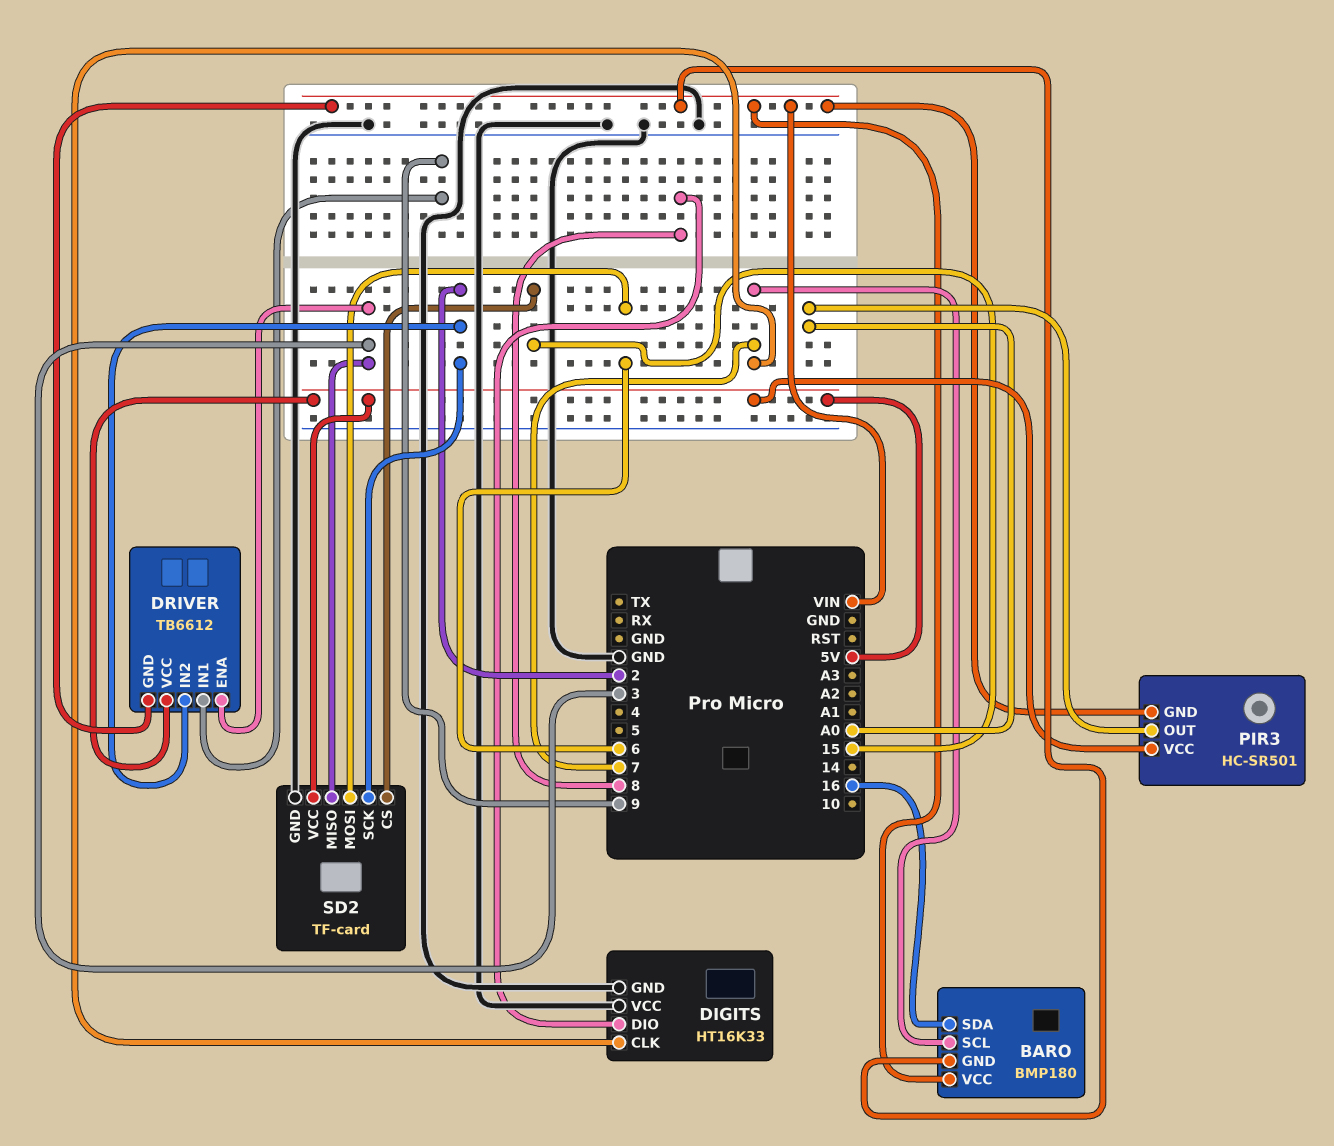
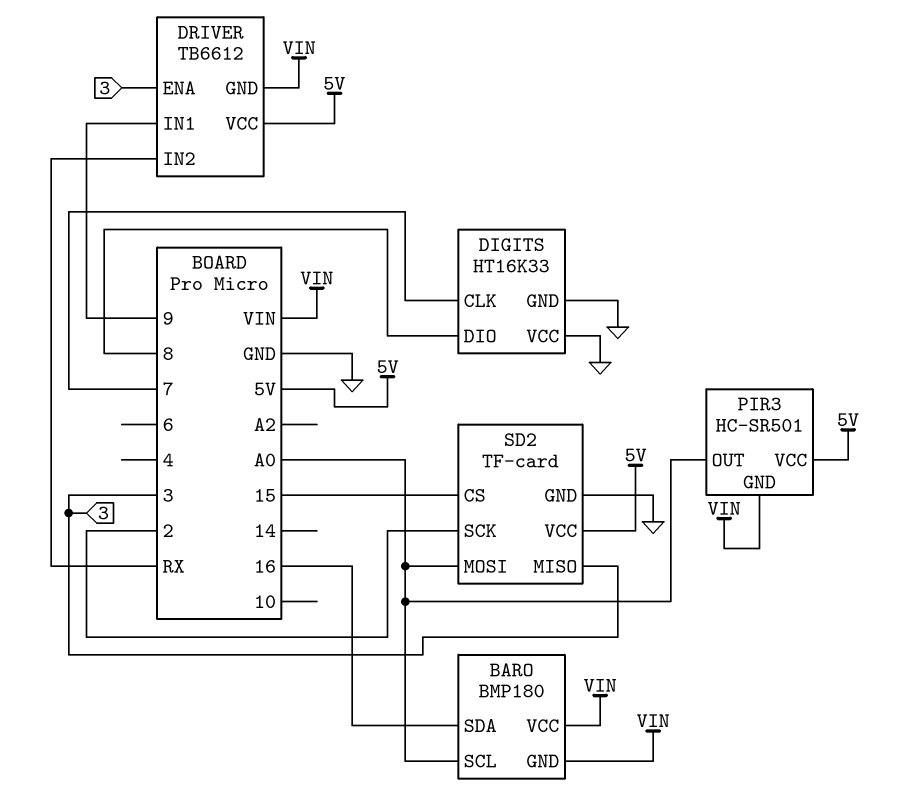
BARO pin SCL: 7 -> A0
DRIVER pin IN2: 2 -> RX
SD2 pin MOSI: 6 -> A0

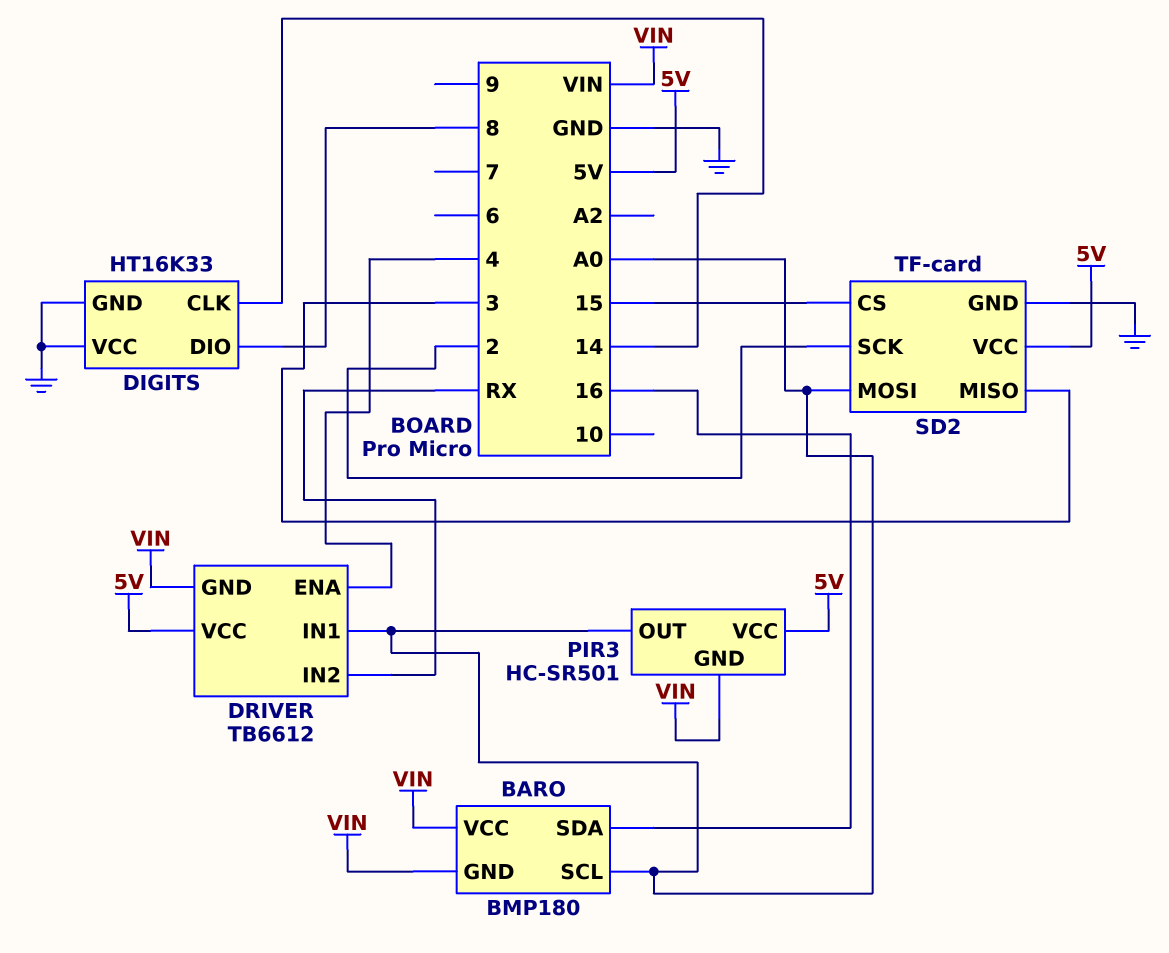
DIGITS pin CLK: 7 -> 14
DRIVER pin ENA: 3 -> 4
DRIVER pin IN1: 9 -> A0

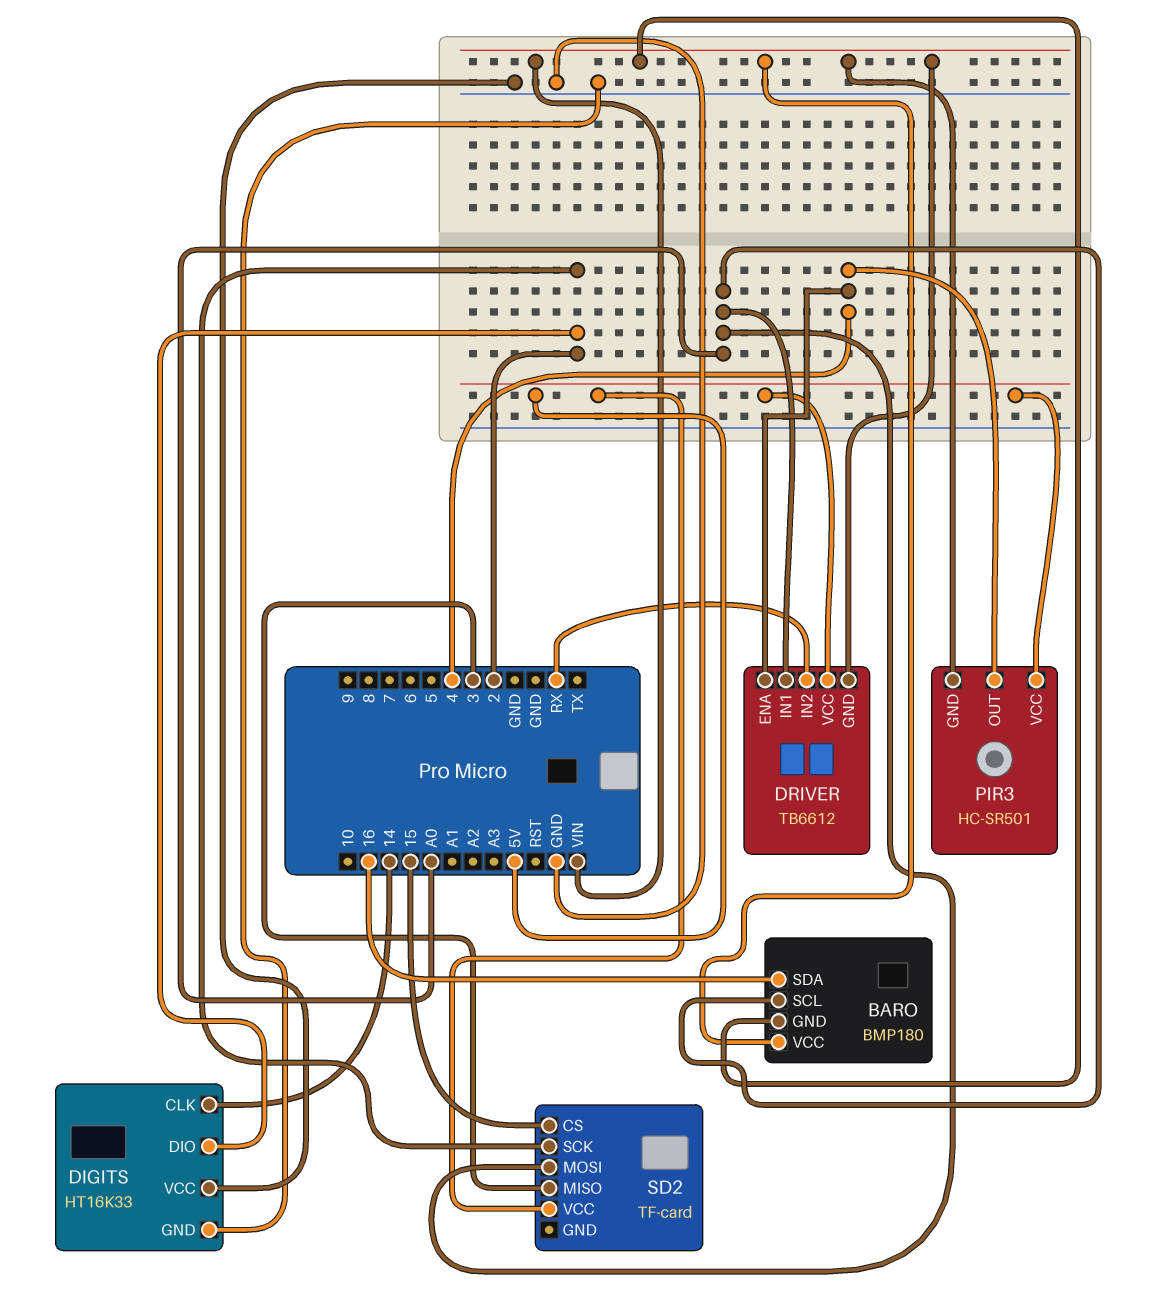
DIGITS pin DIO: 8 -> 2
PIR3 pin OUT: A0 -> 4
SD2 pin GND: GND -> none

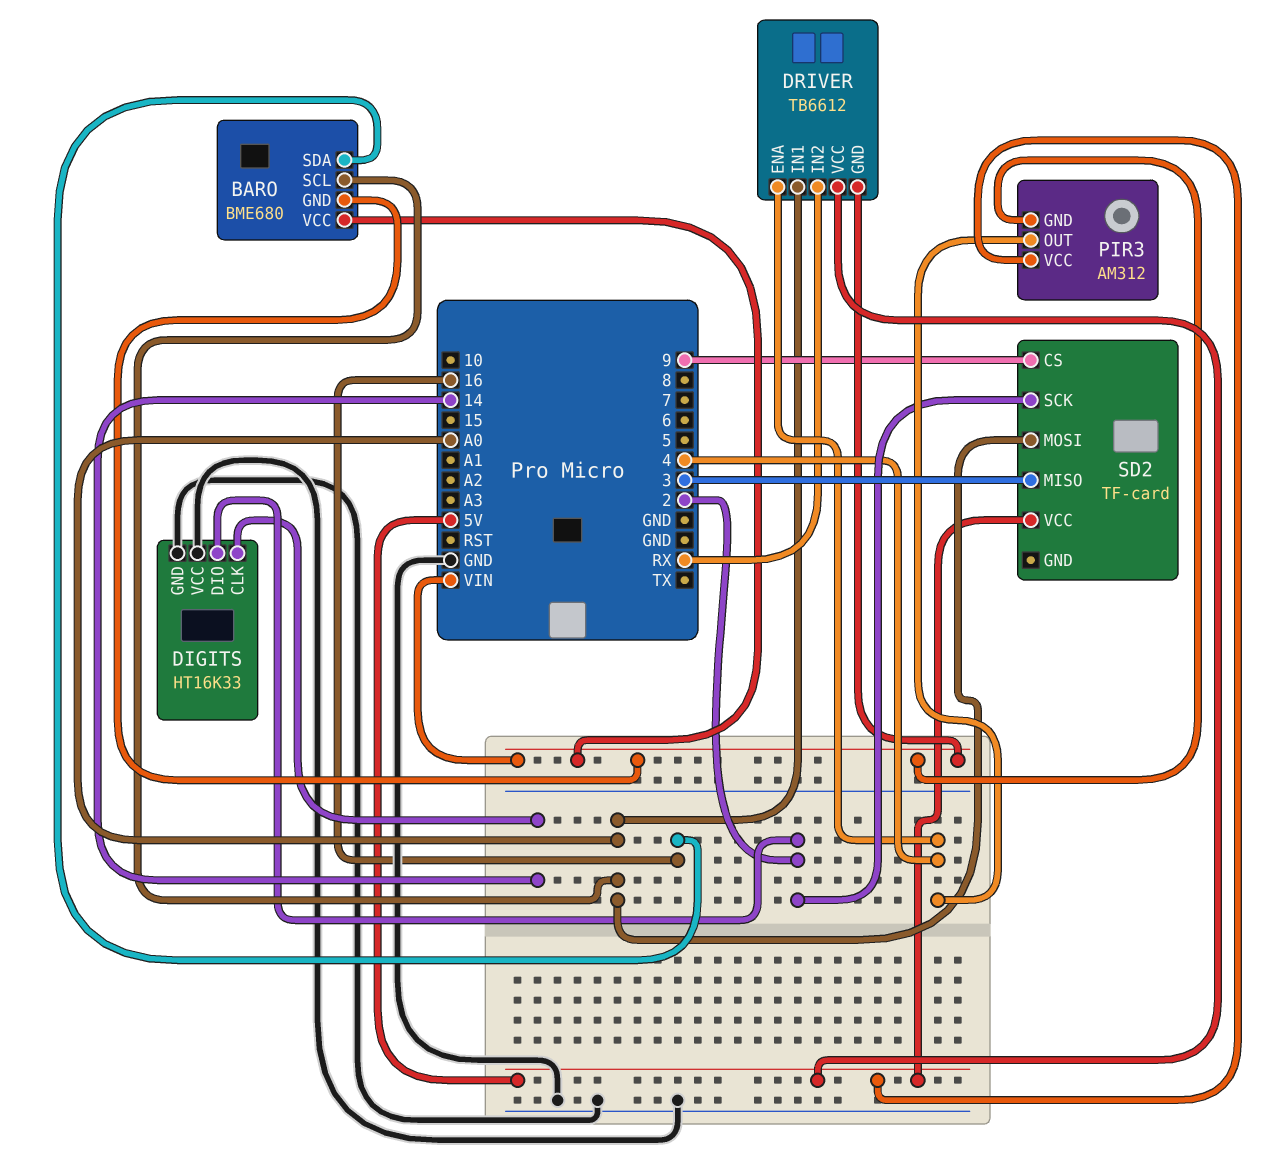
BARO: BMP180 -> BME680
PIR3: HC-SR501 -> AM312
SD2 pin CS: 15 -> 9

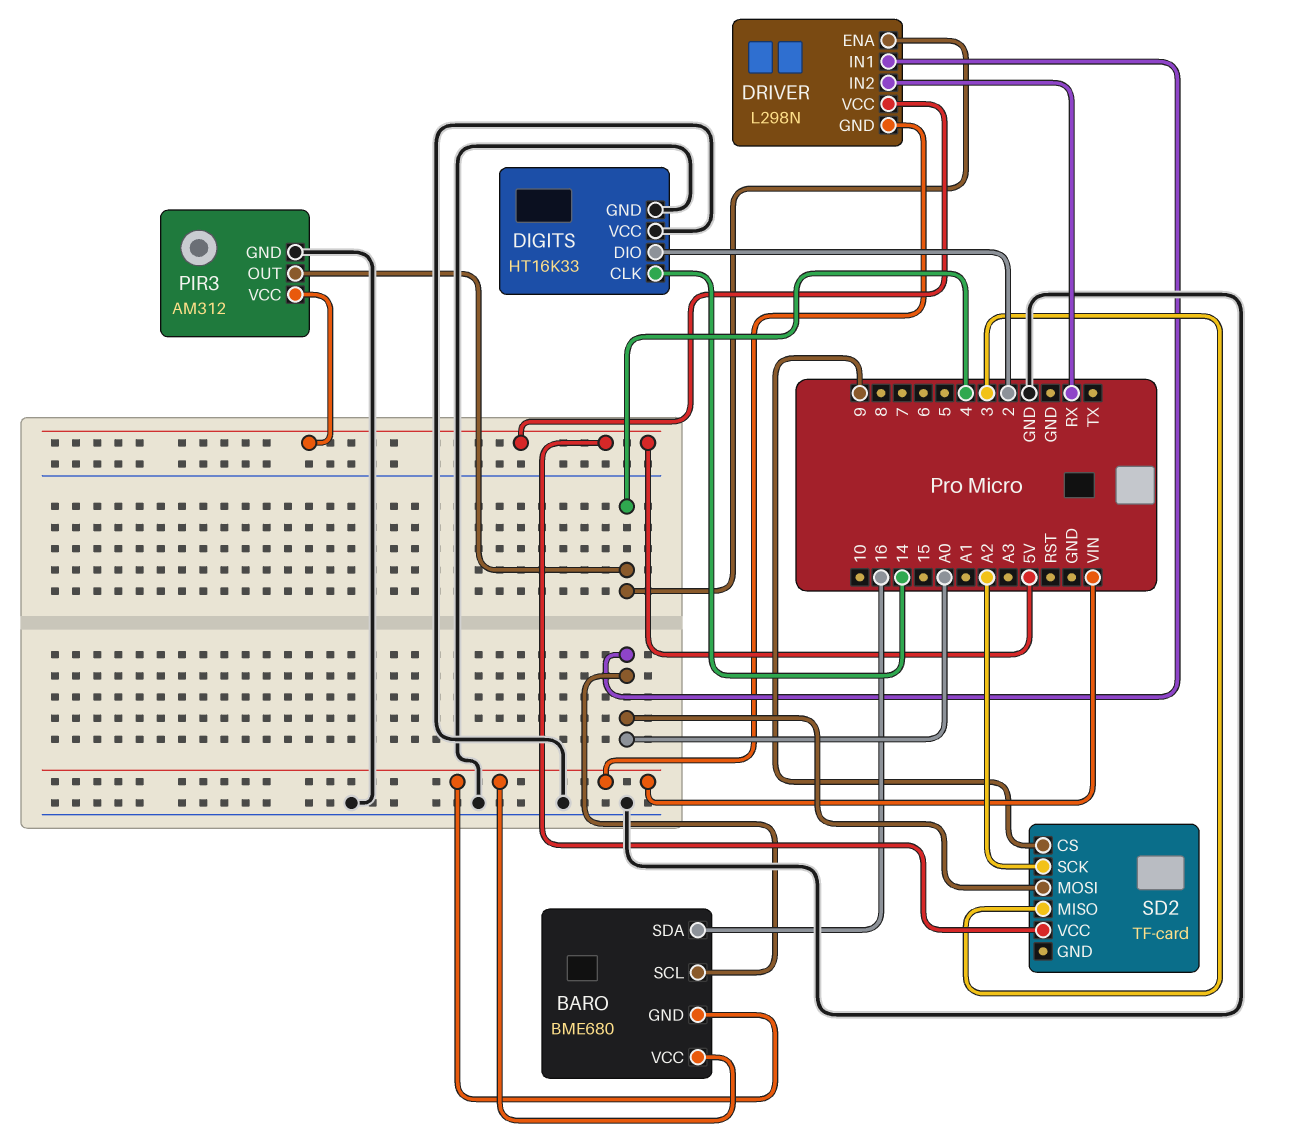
DRIVER: TB6612 -> L298N
PIR3 pin GND: VIN -> GND
SD2 pin SCK: 2 -> A2

